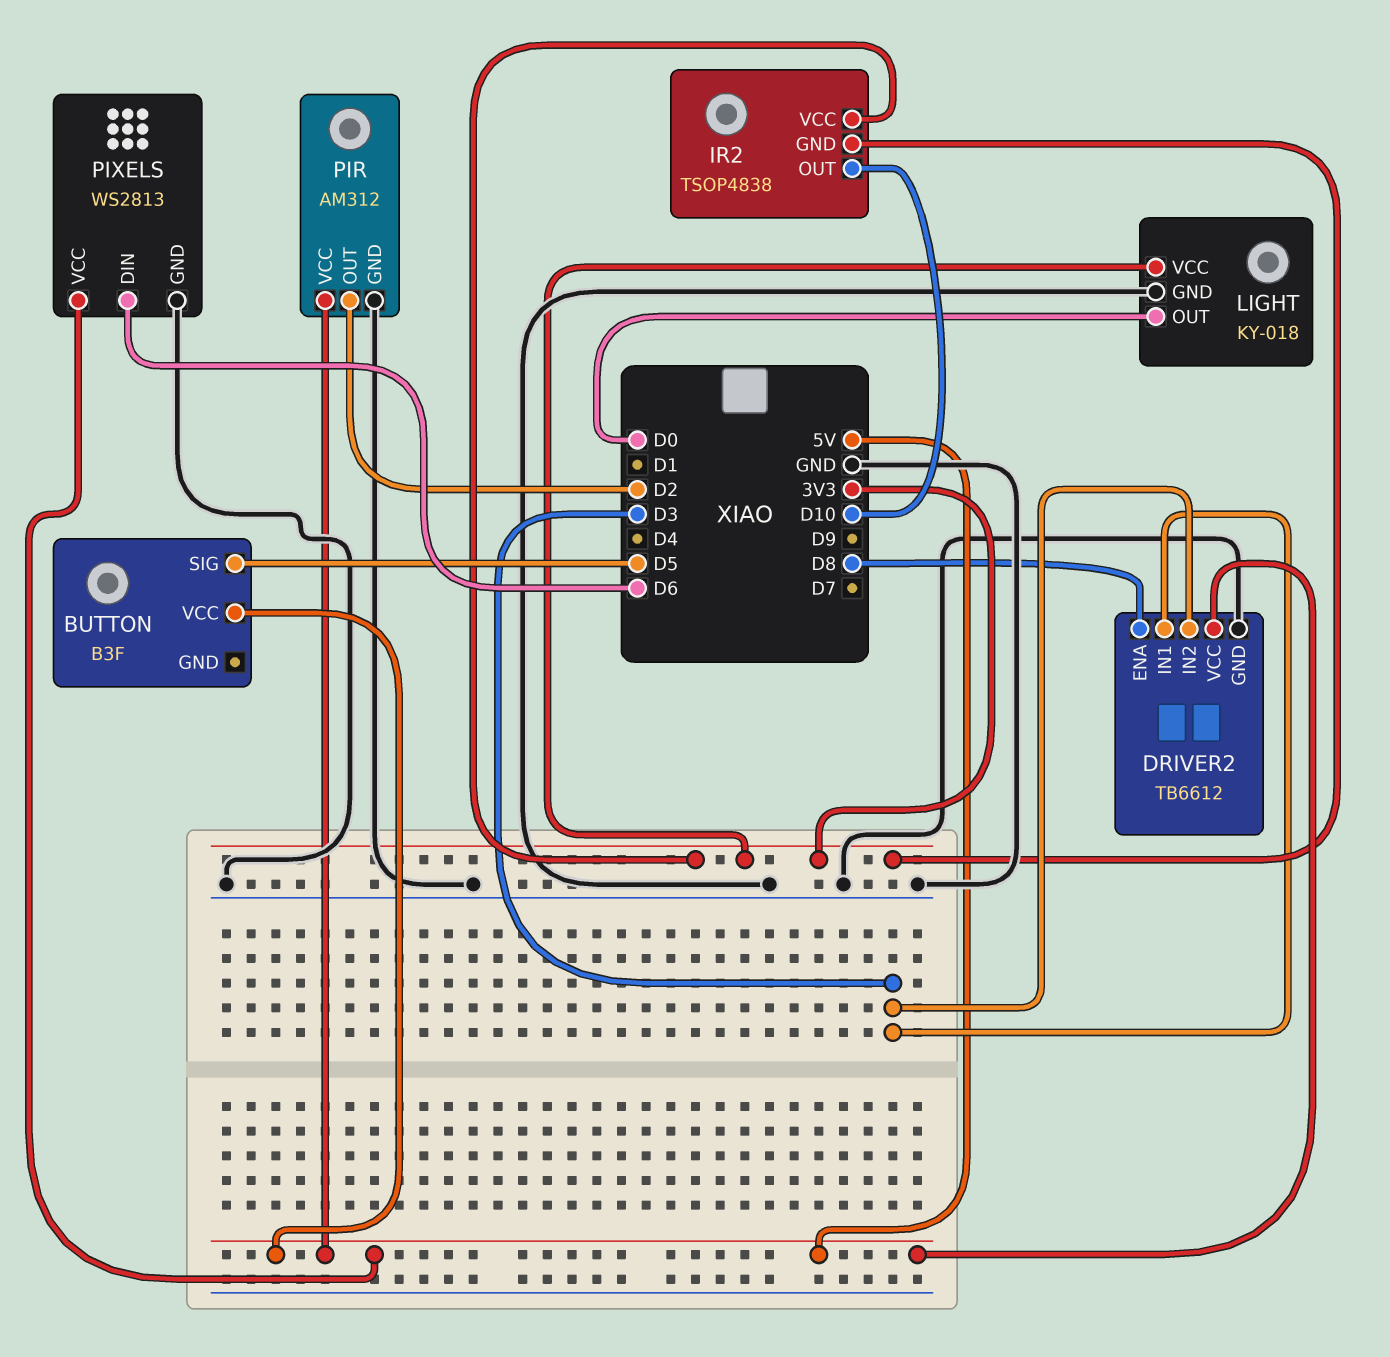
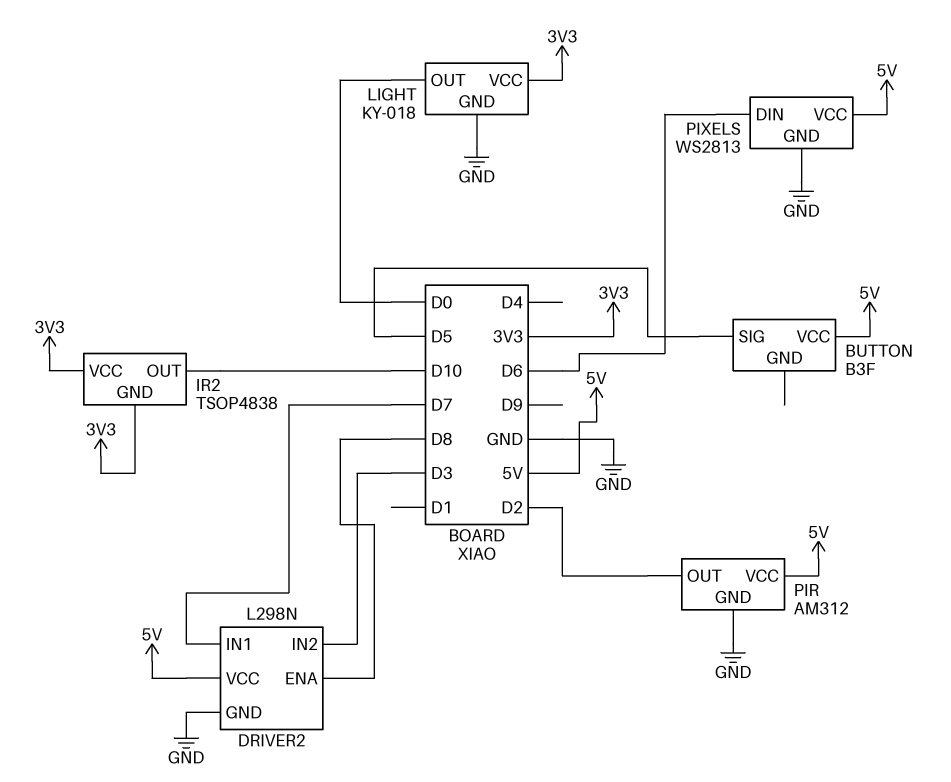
DRIVER2: TB6612 -> L298N
DRIVER2 pin IN1: D3 -> D7

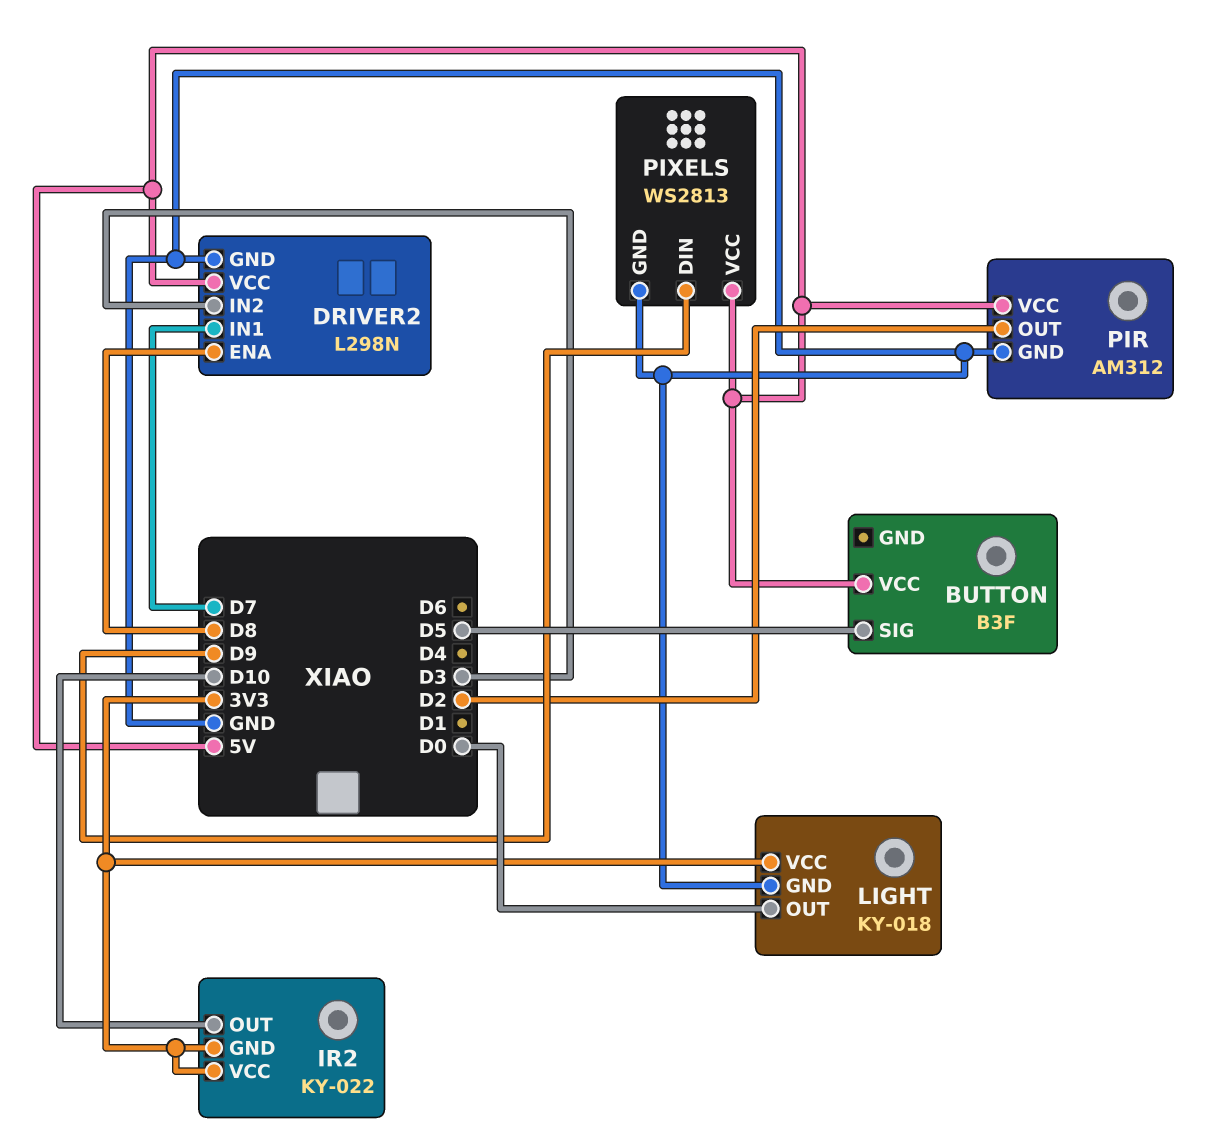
IR2: TSOP4838 -> KY-022
PIXELS pin DIN: D6 -> D9

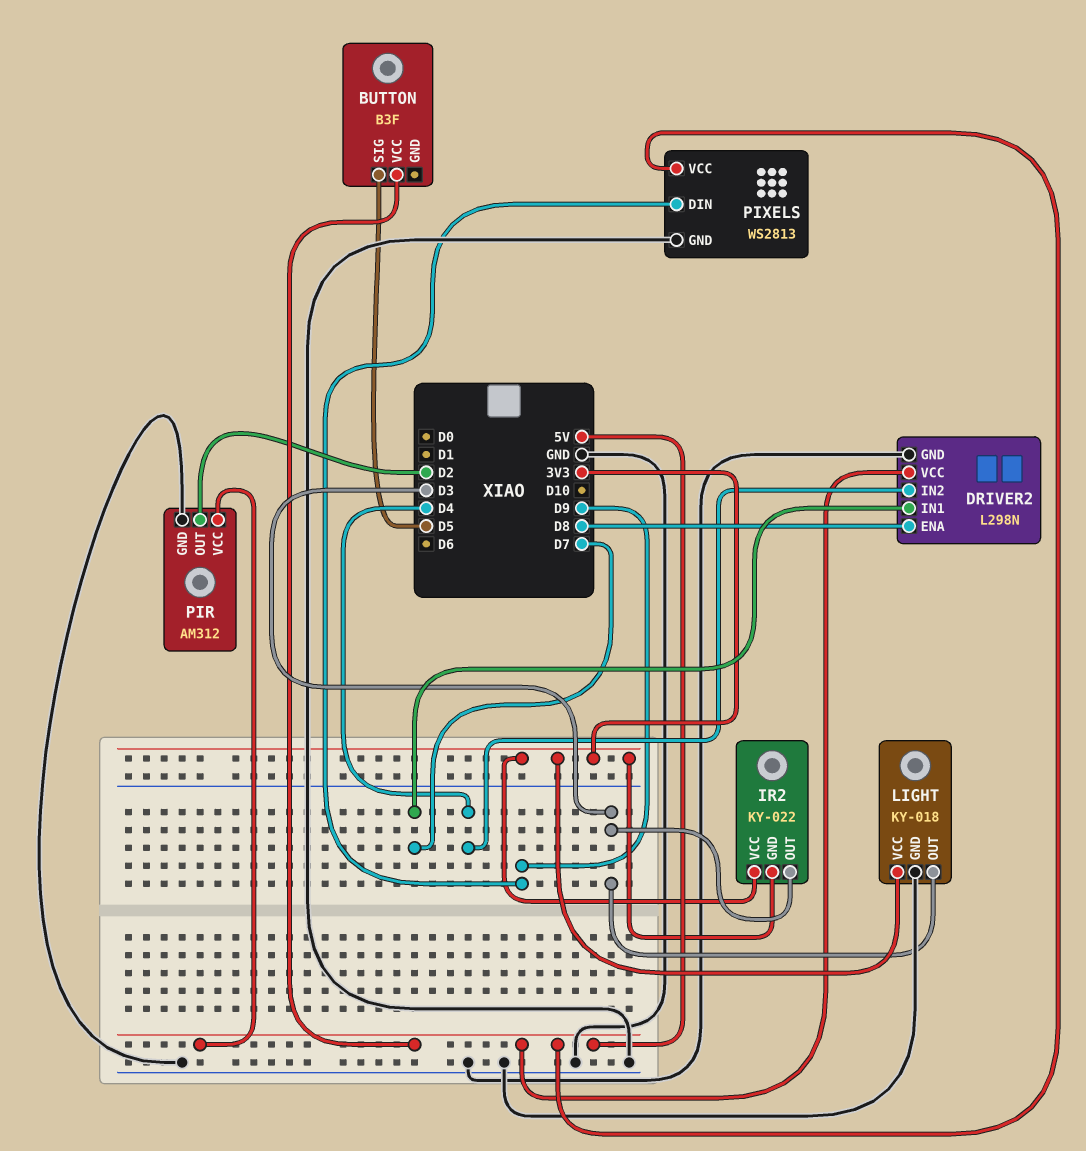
DRIVER2 pin IN2: D3 -> D4
IR2 pin OUT: D10 -> D3
LIGHT pin OUT: D0 -> D3

